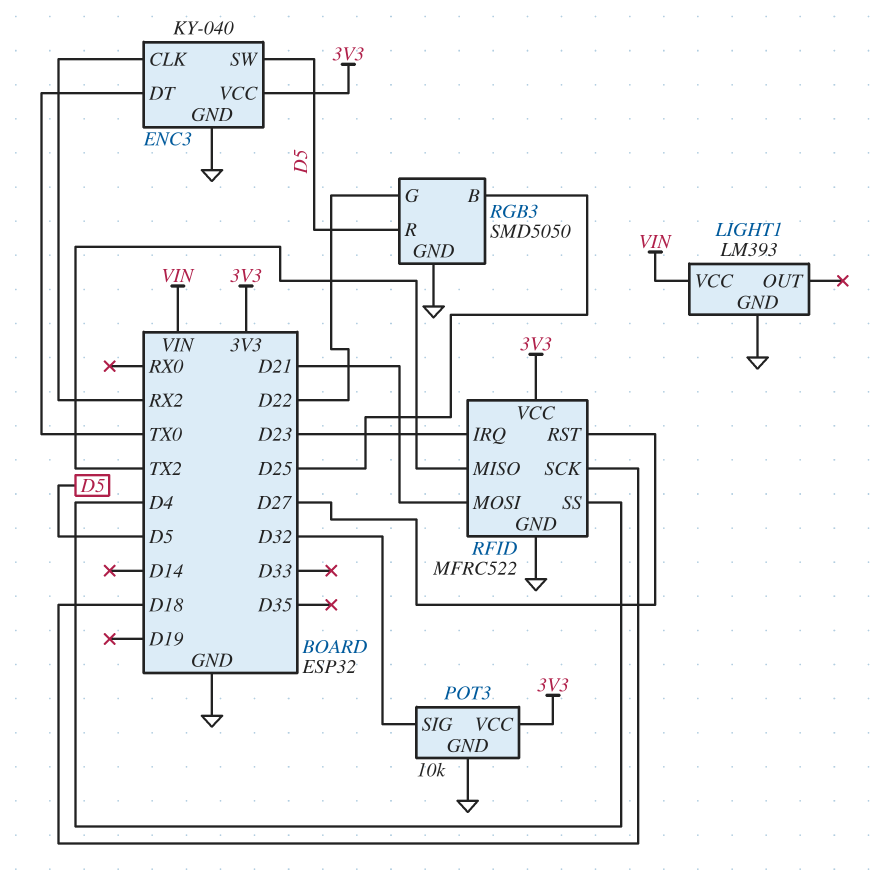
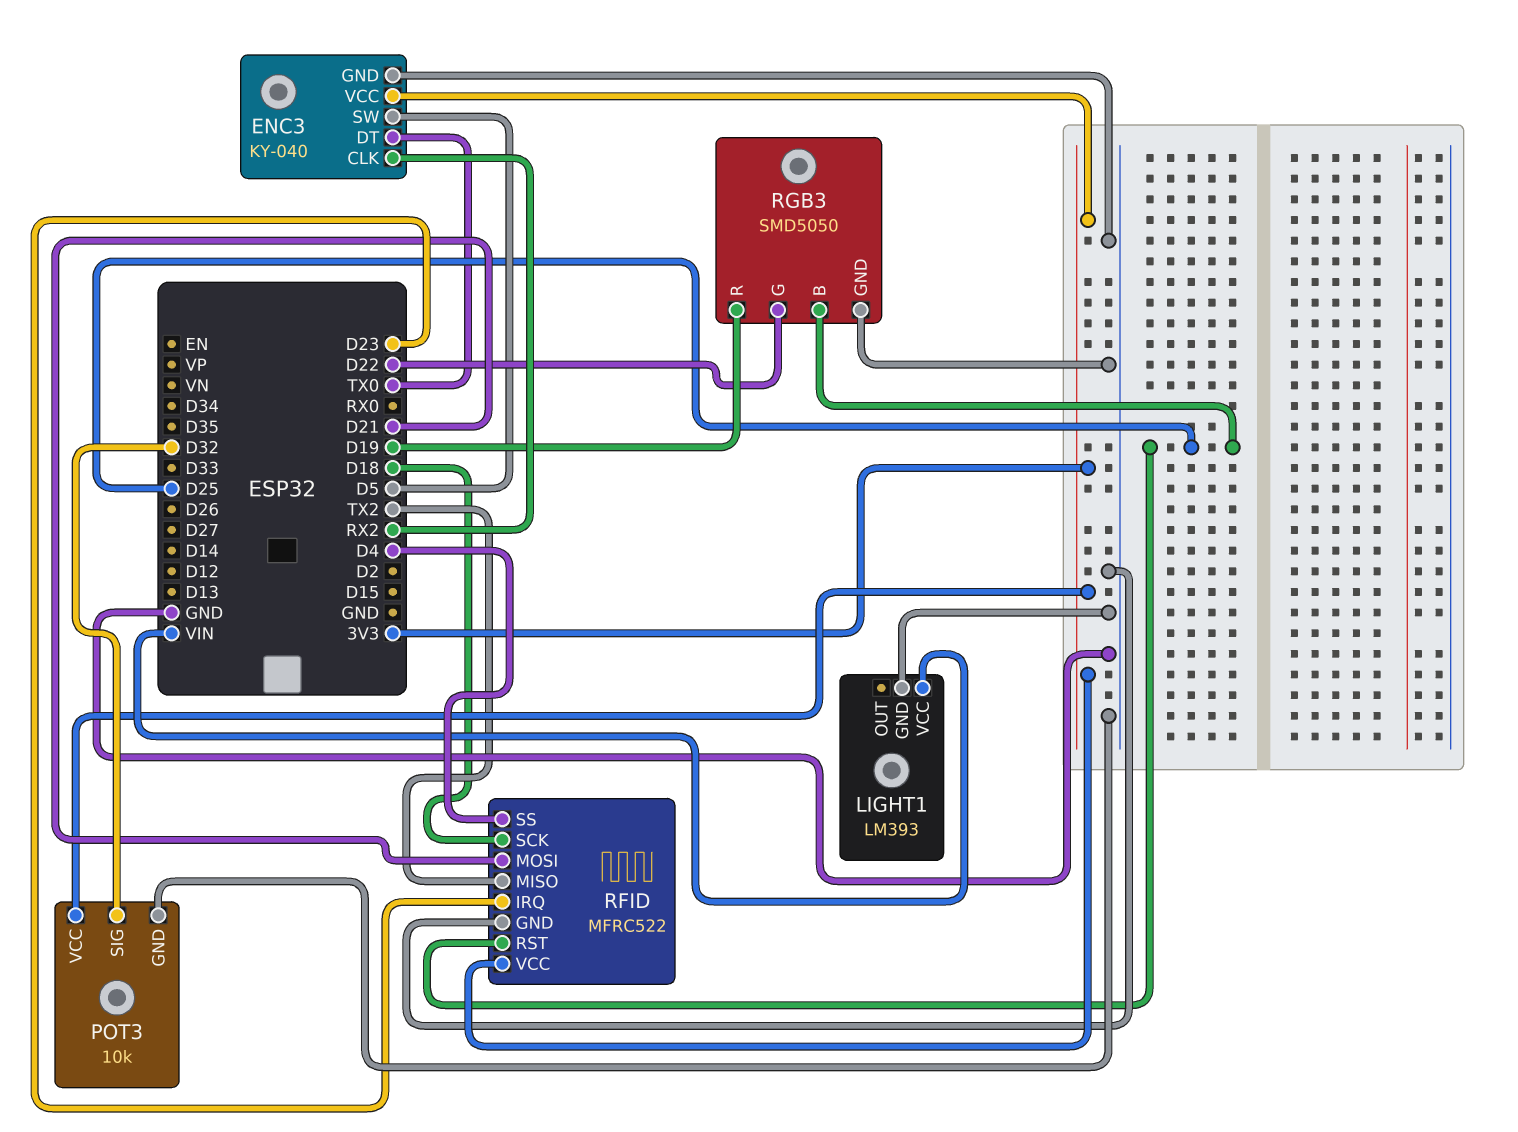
RFID pin RST: D27 -> D25
RGB3 pin R: D5 -> D19

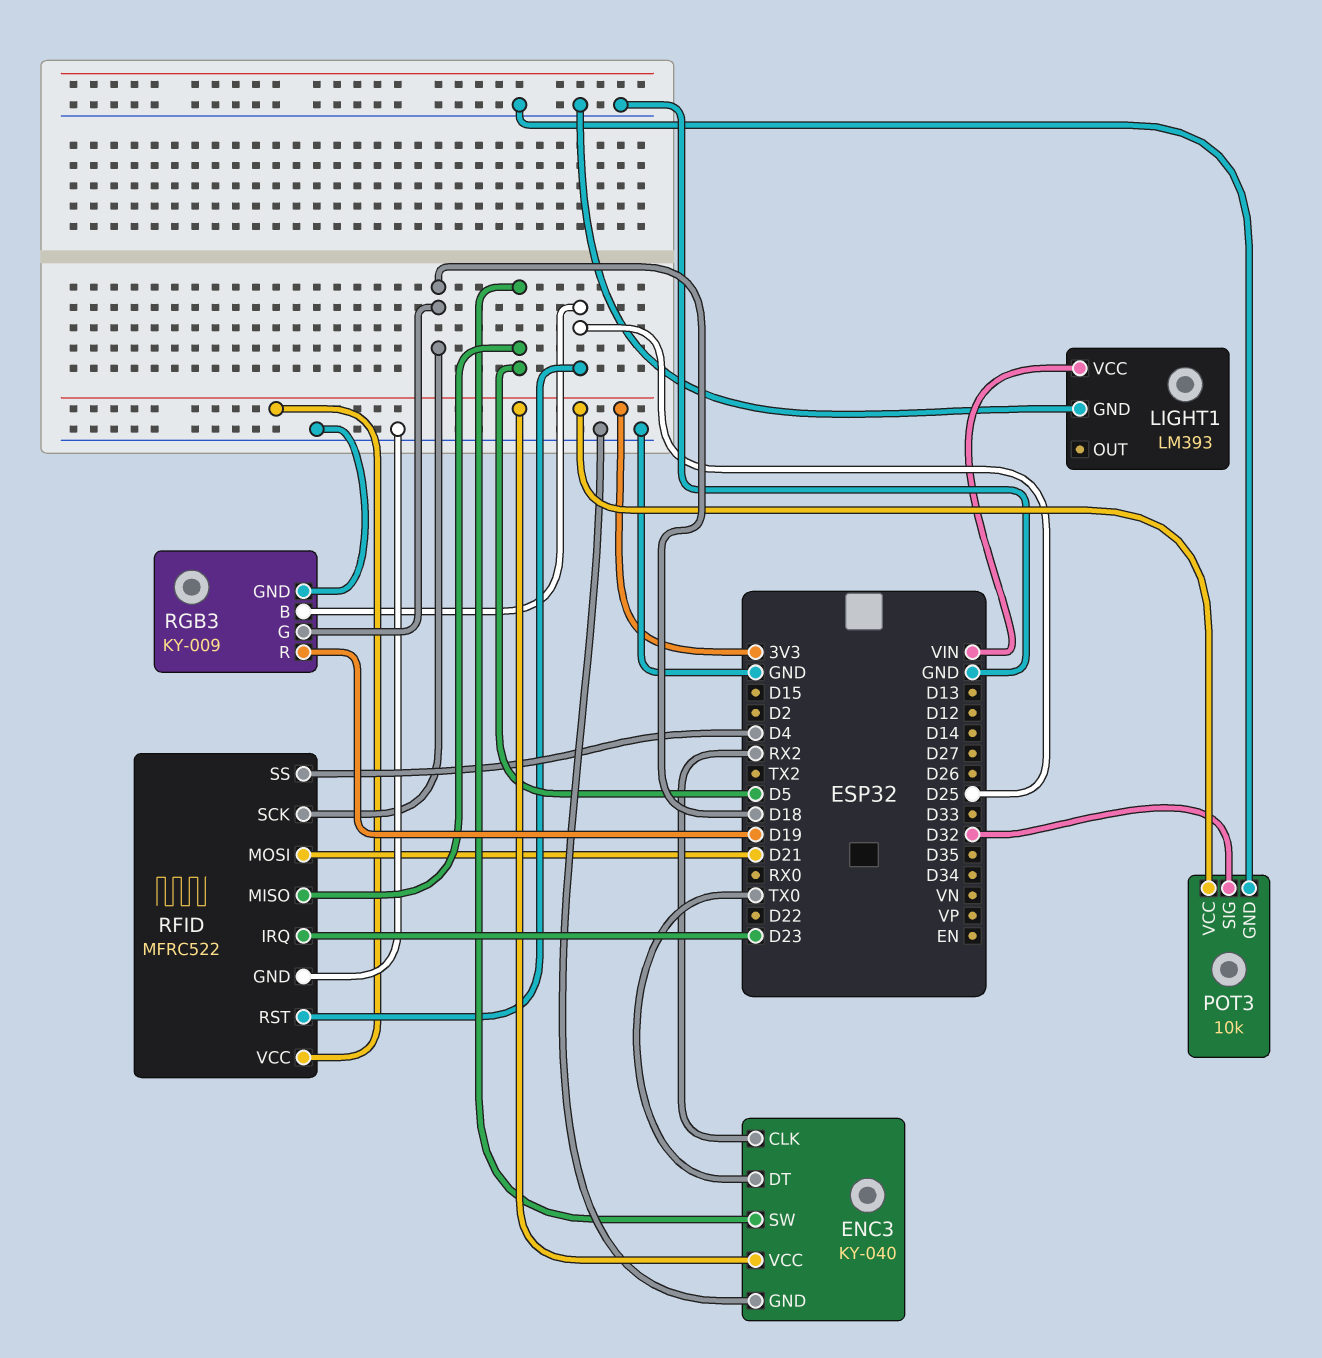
RFID pin MISO: TX2 -> D5
RGB3: SMD5050 -> KY-009
RGB3 pin G: D22 -> D18

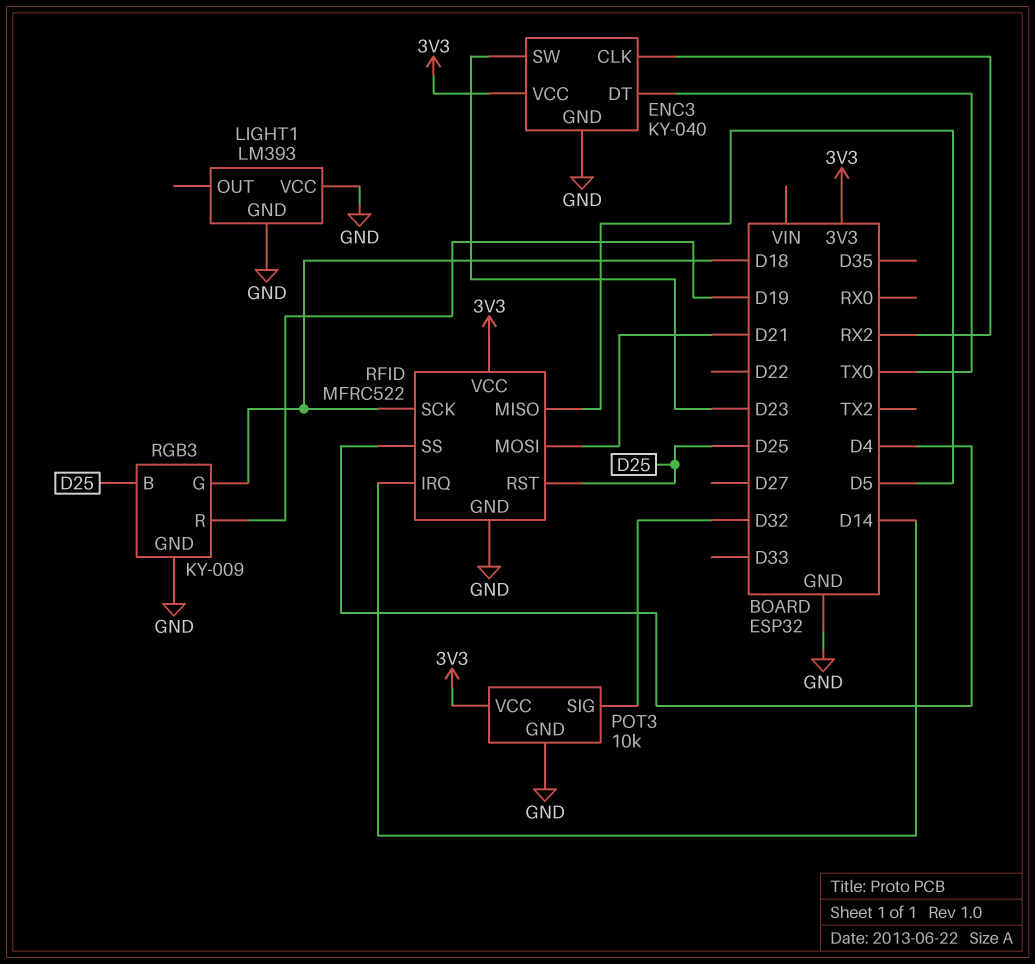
ENC3 pin SW: D5 -> D23
LIGHT1 pin VCC: VIN -> GND
RFID pin IRQ: D23 -> D14

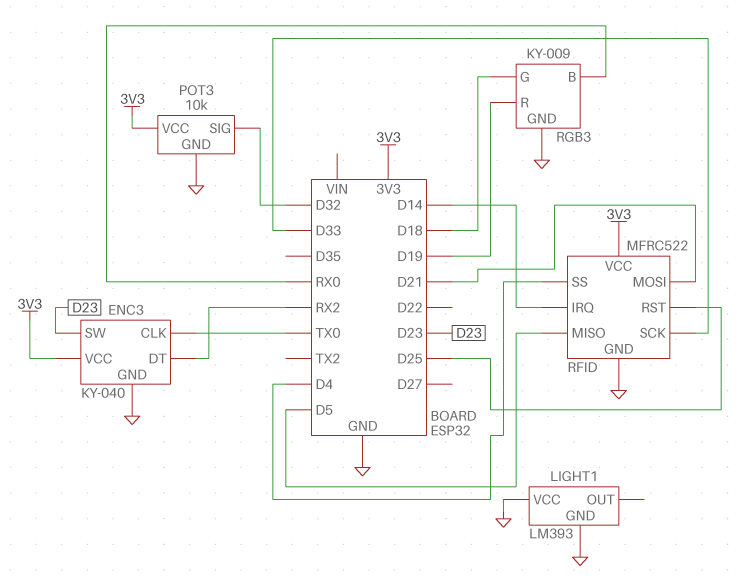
ENC3 pin CLK: RX2 -> TX0
ENC3 pin DT: TX0 -> RX2
RFID pin SCK: D18 -> D33
RGB3 pin B: D25 -> RX0

